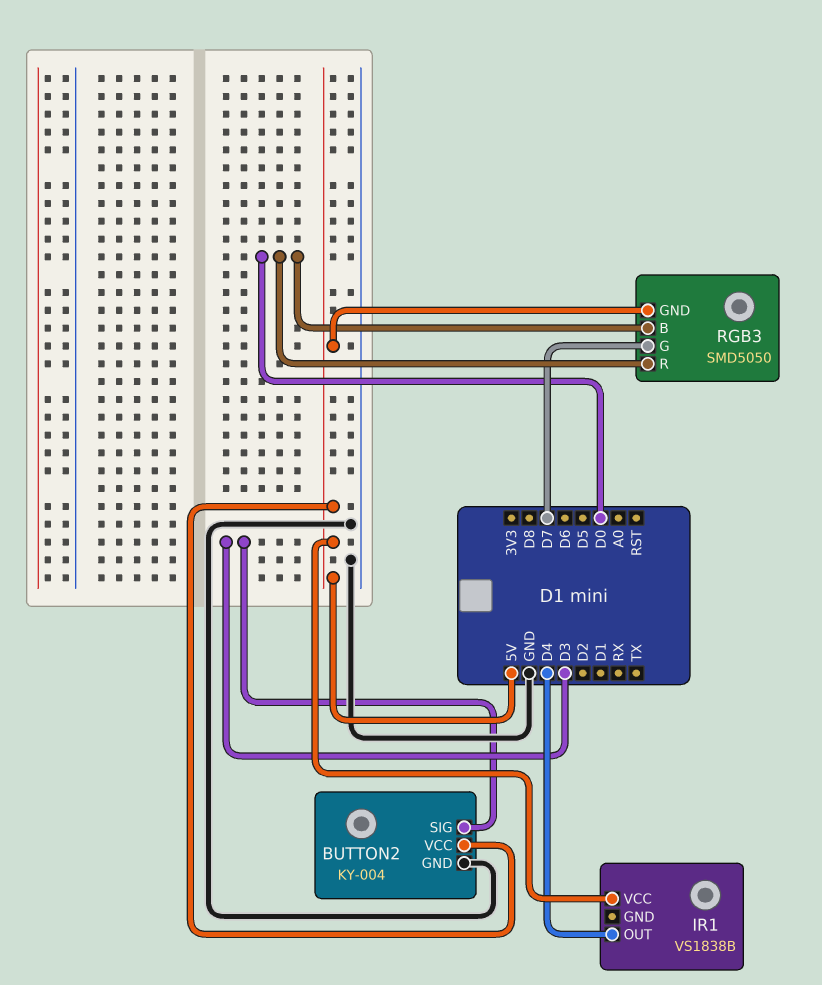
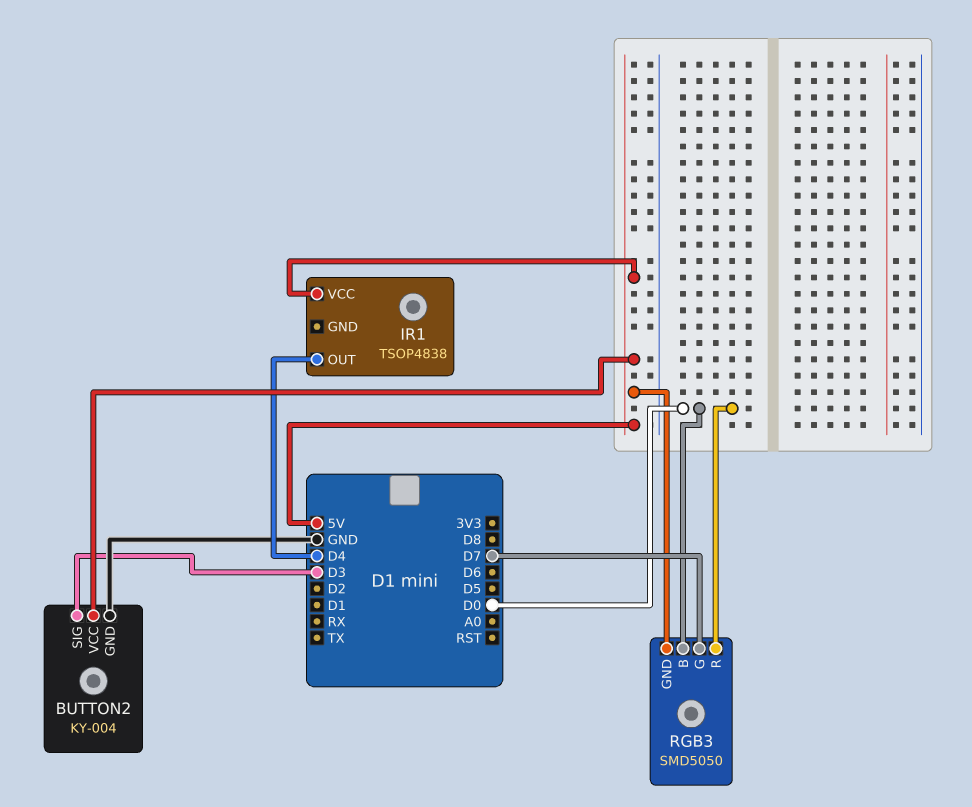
IR1: VS1838B -> TSOP4838

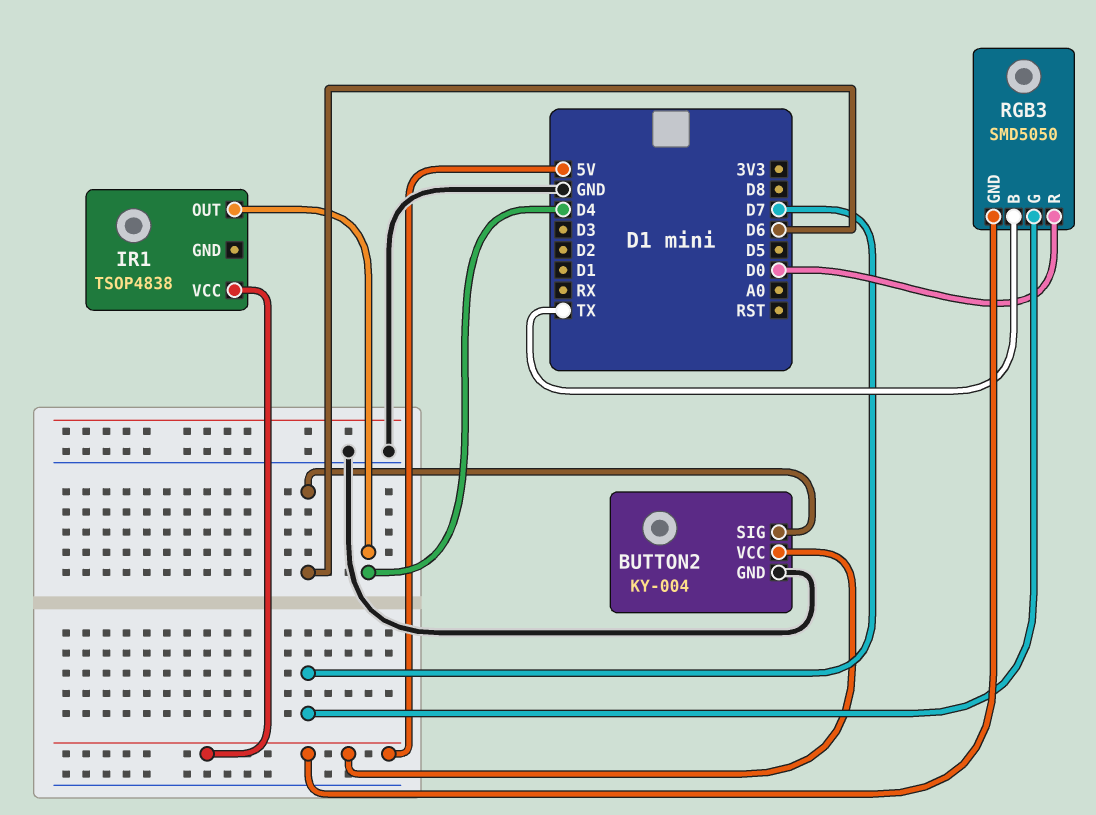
BUTTON2 pin SIG: D3 -> D6
RGB3 pin B: D0 -> TX

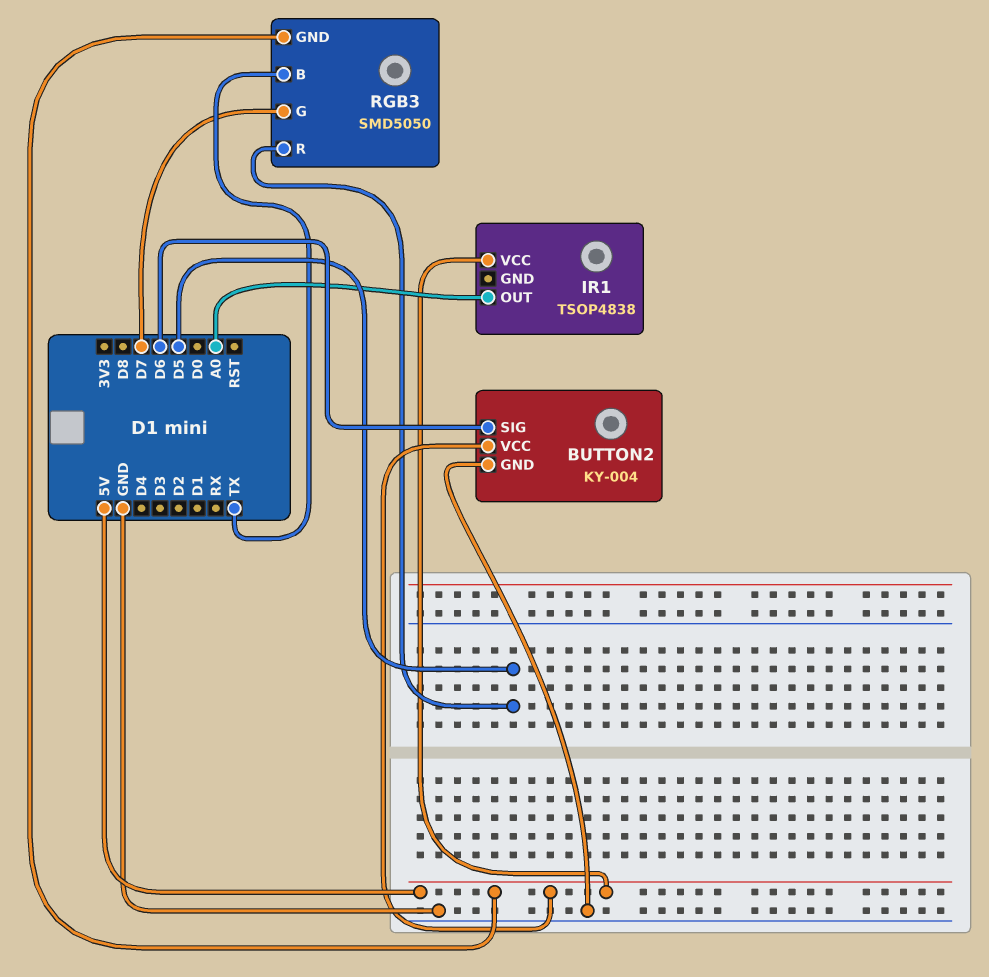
IR1 pin OUT: D4 -> A0
RGB3 pin R: D0 -> D5

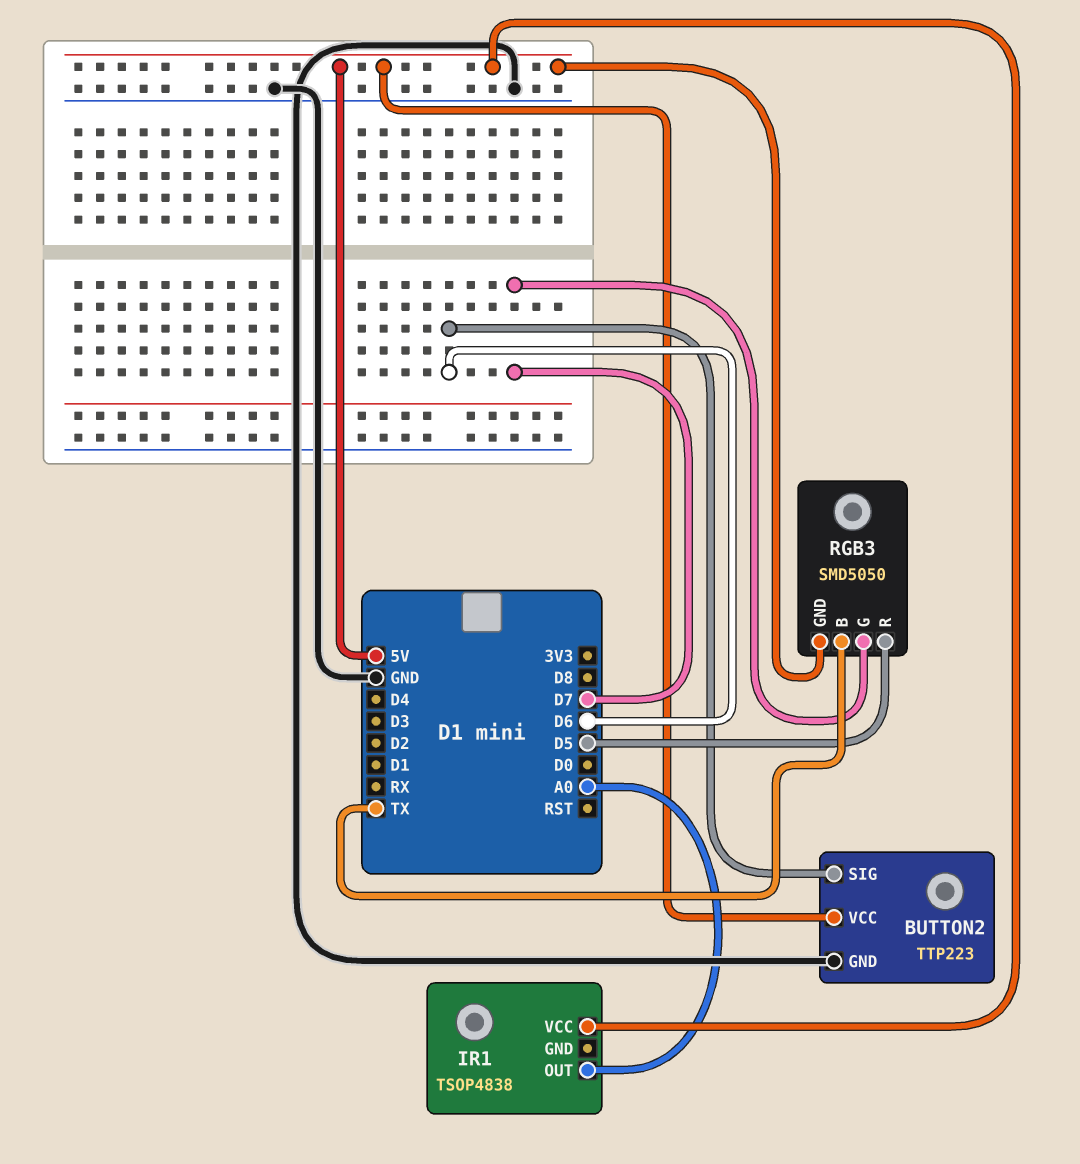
BUTTON2: KY-004 -> TTP223

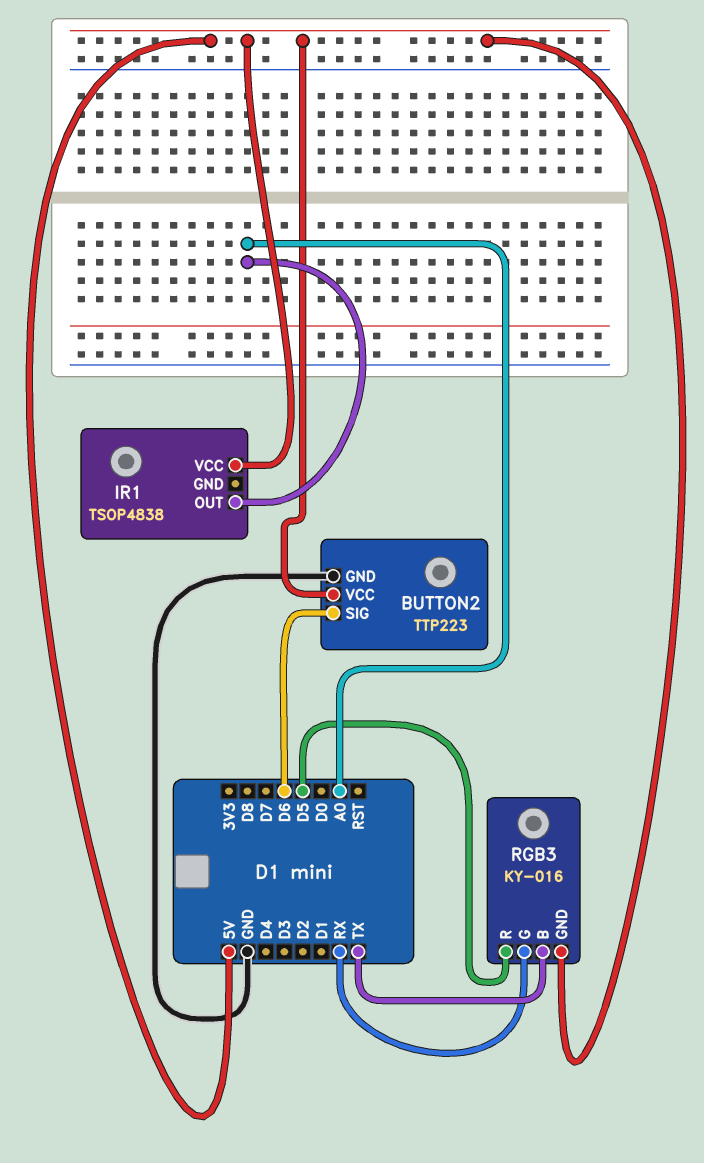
RGB3: SMD5050 -> KY-016
RGB3 pin G: D7 -> RX

